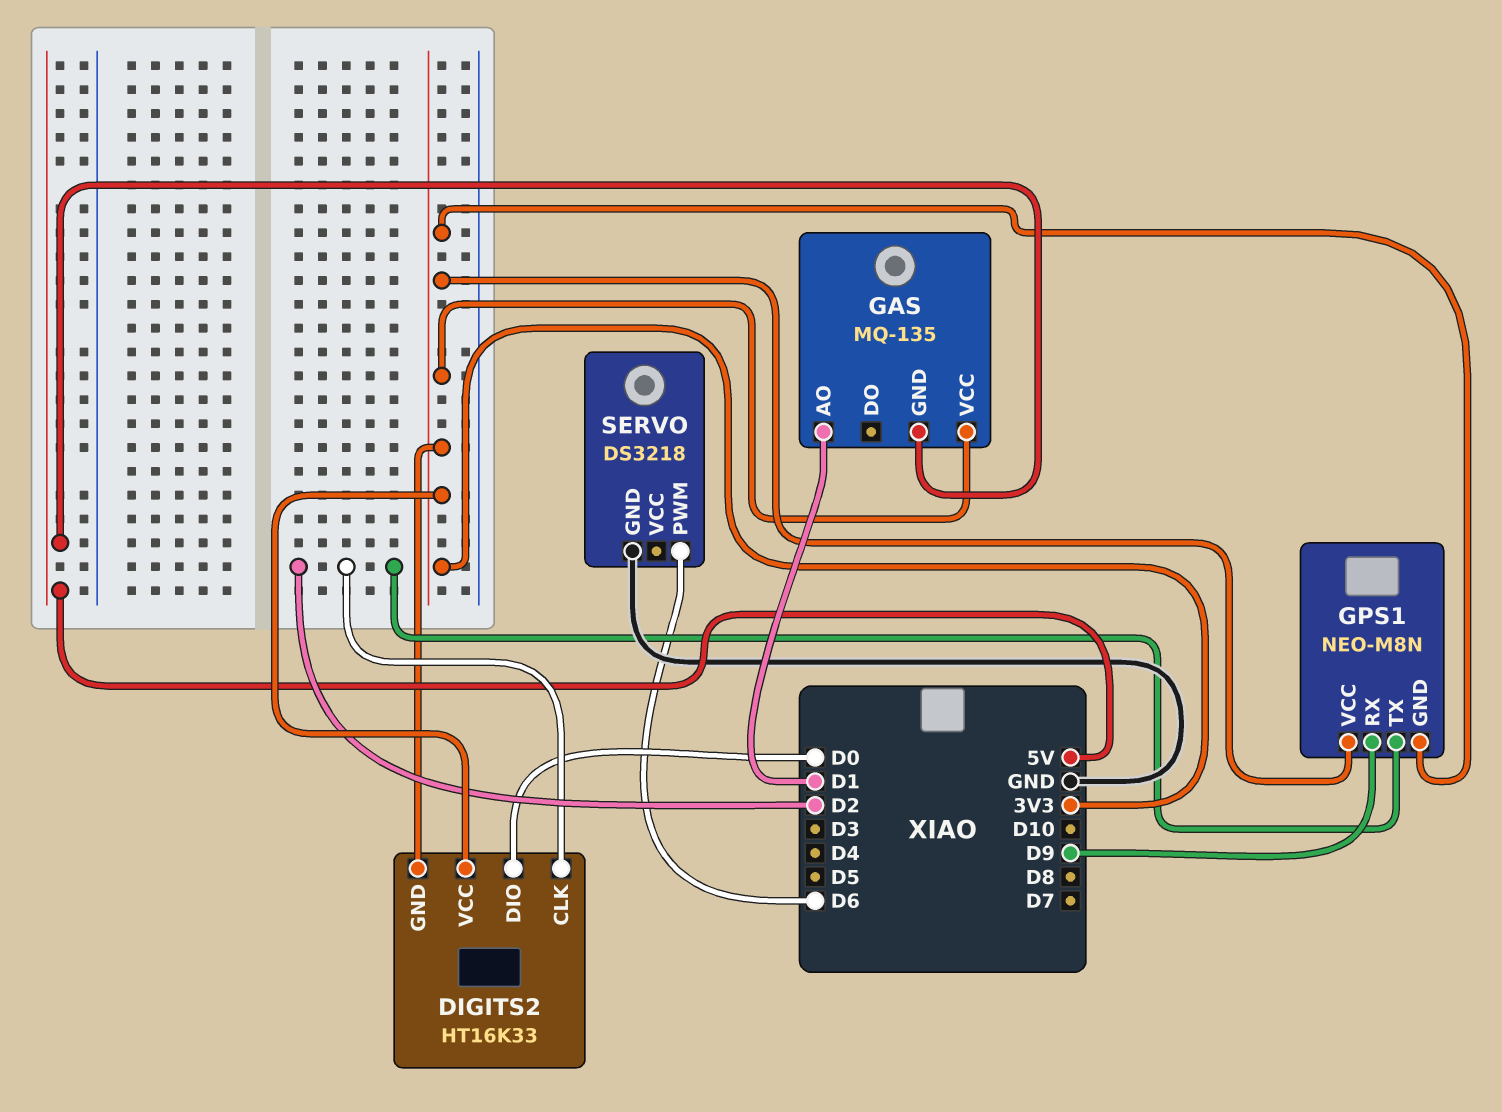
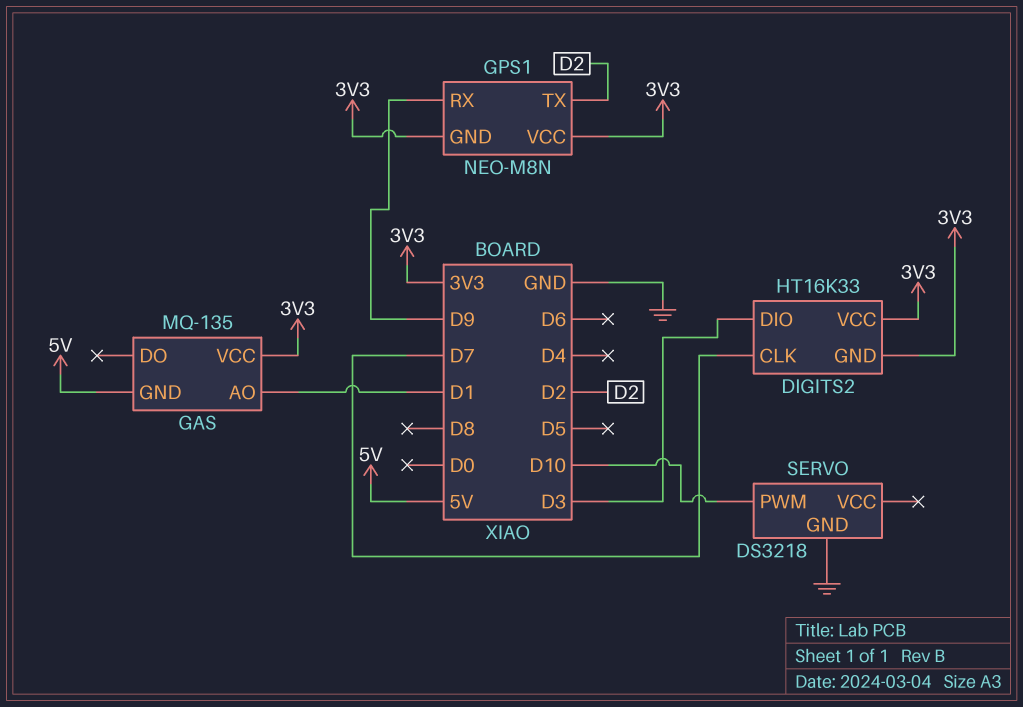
DIGITS2 pin CLK: D2 -> D7
DIGITS2 pin DIO: D0 -> D3
SERVO pin PWM: D6 -> D10

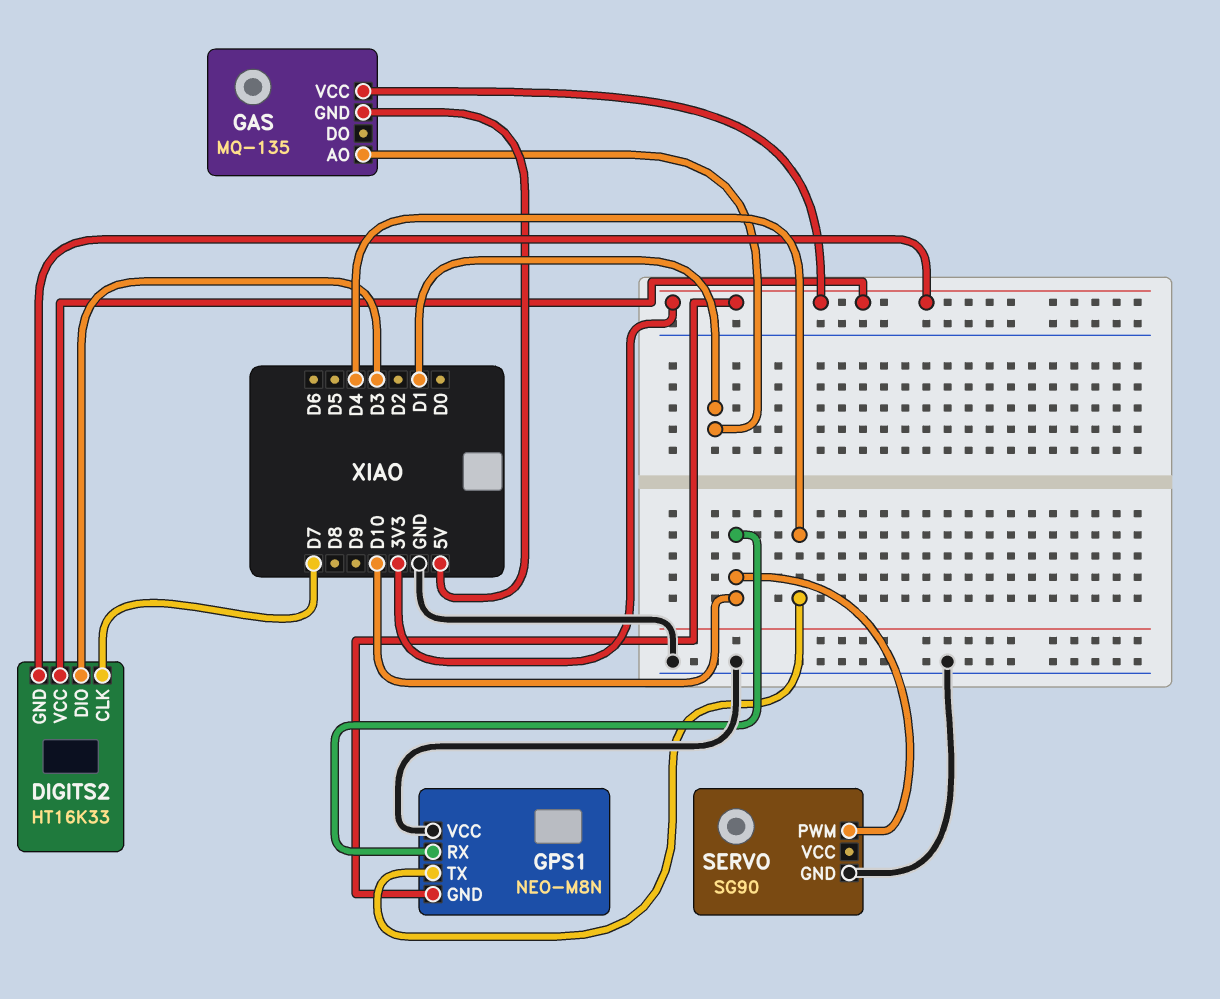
GPS1 pin RX: D9 -> D10
GPS1 pin TX: D2 -> D4
GPS1 pin VCC: 3V3 -> GND
SERVO: DS3218 -> SG90

